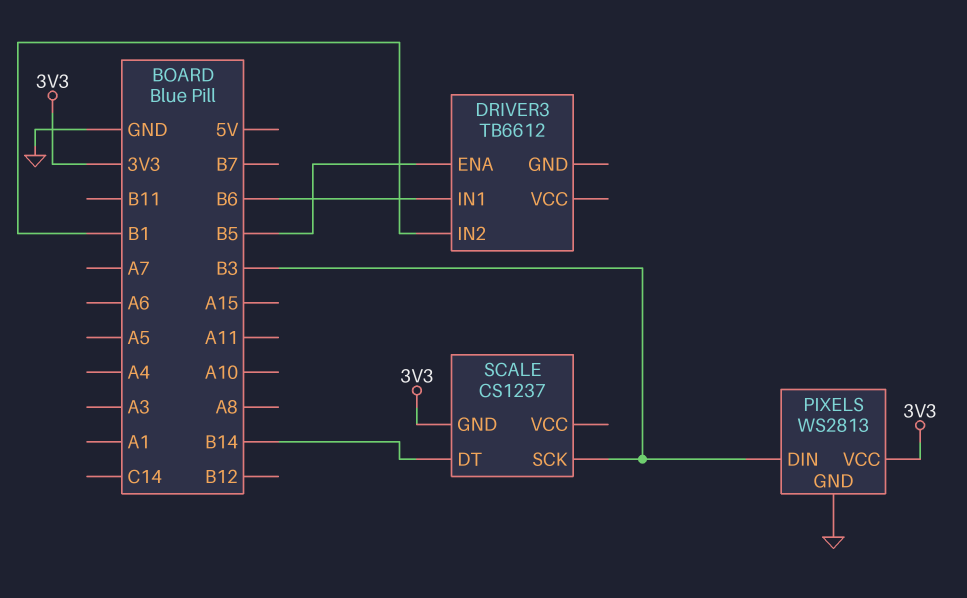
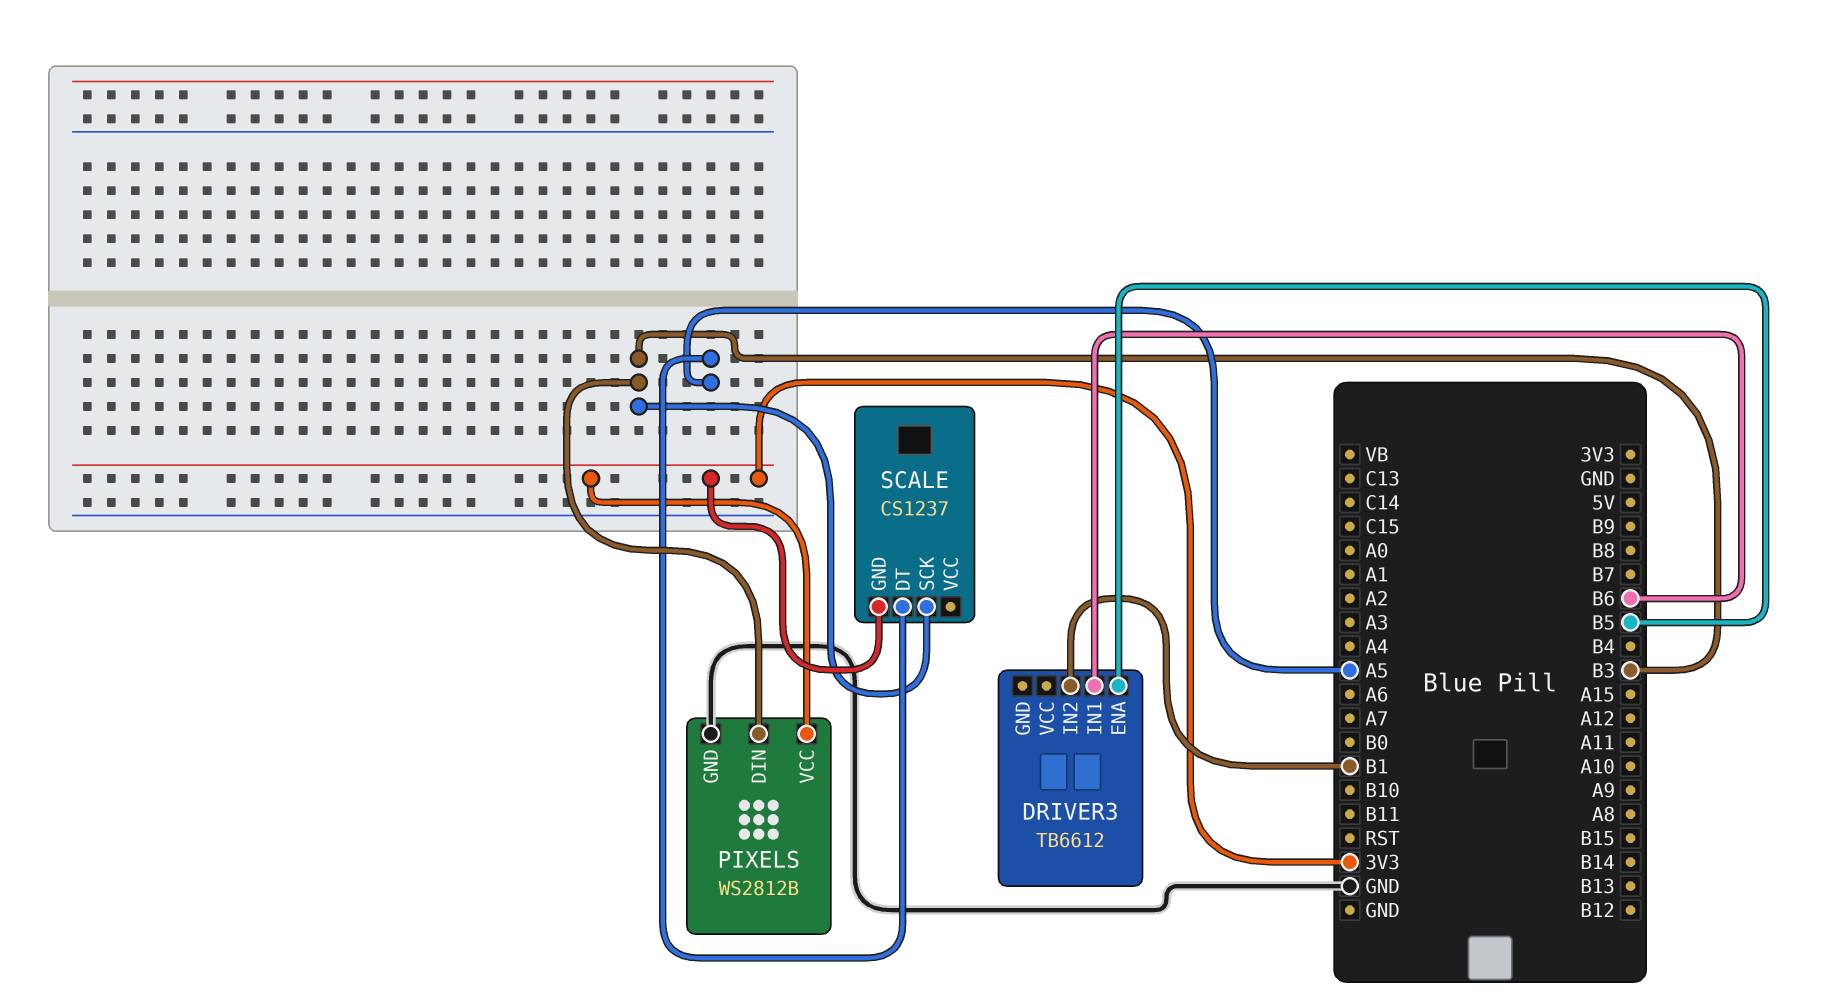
PIXELS: WS2813 -> WS2812B
SCALE pin DT: B14 -> A5

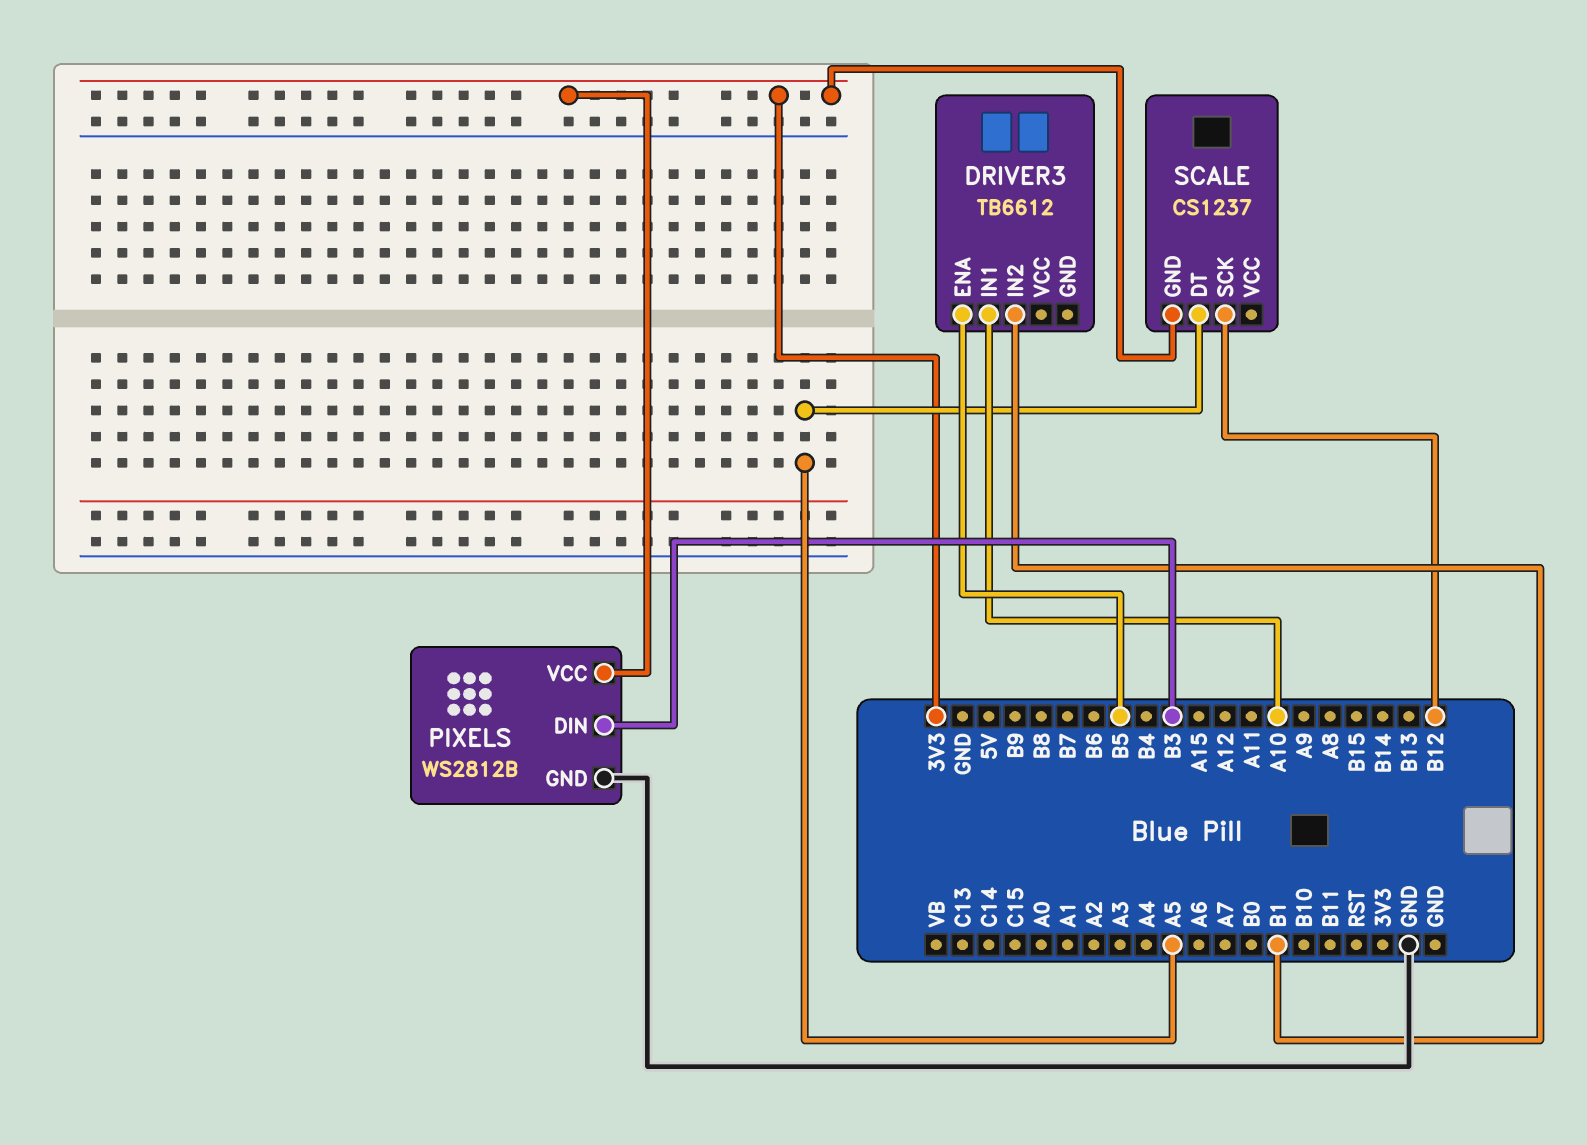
DRIVER3 pin IN1: B6 -> A10
SCALE pin SCK: B3 -> B12

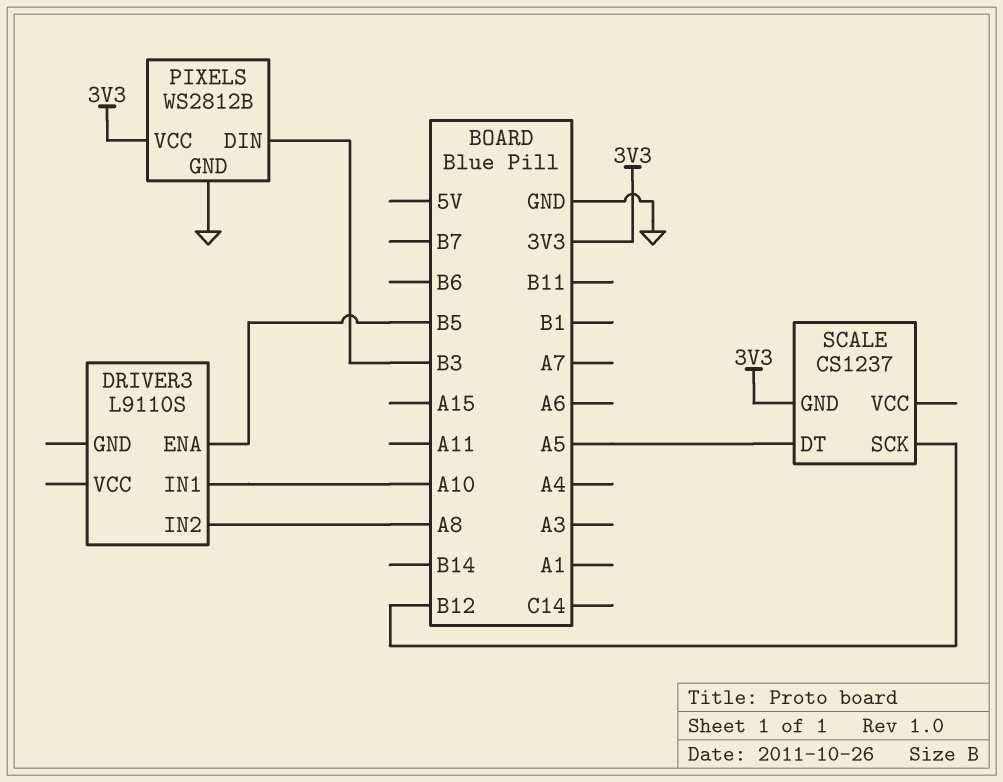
DRIVER3: TB6612 -> L9110S
DRIVER3 pin IN2: B1 -> A8

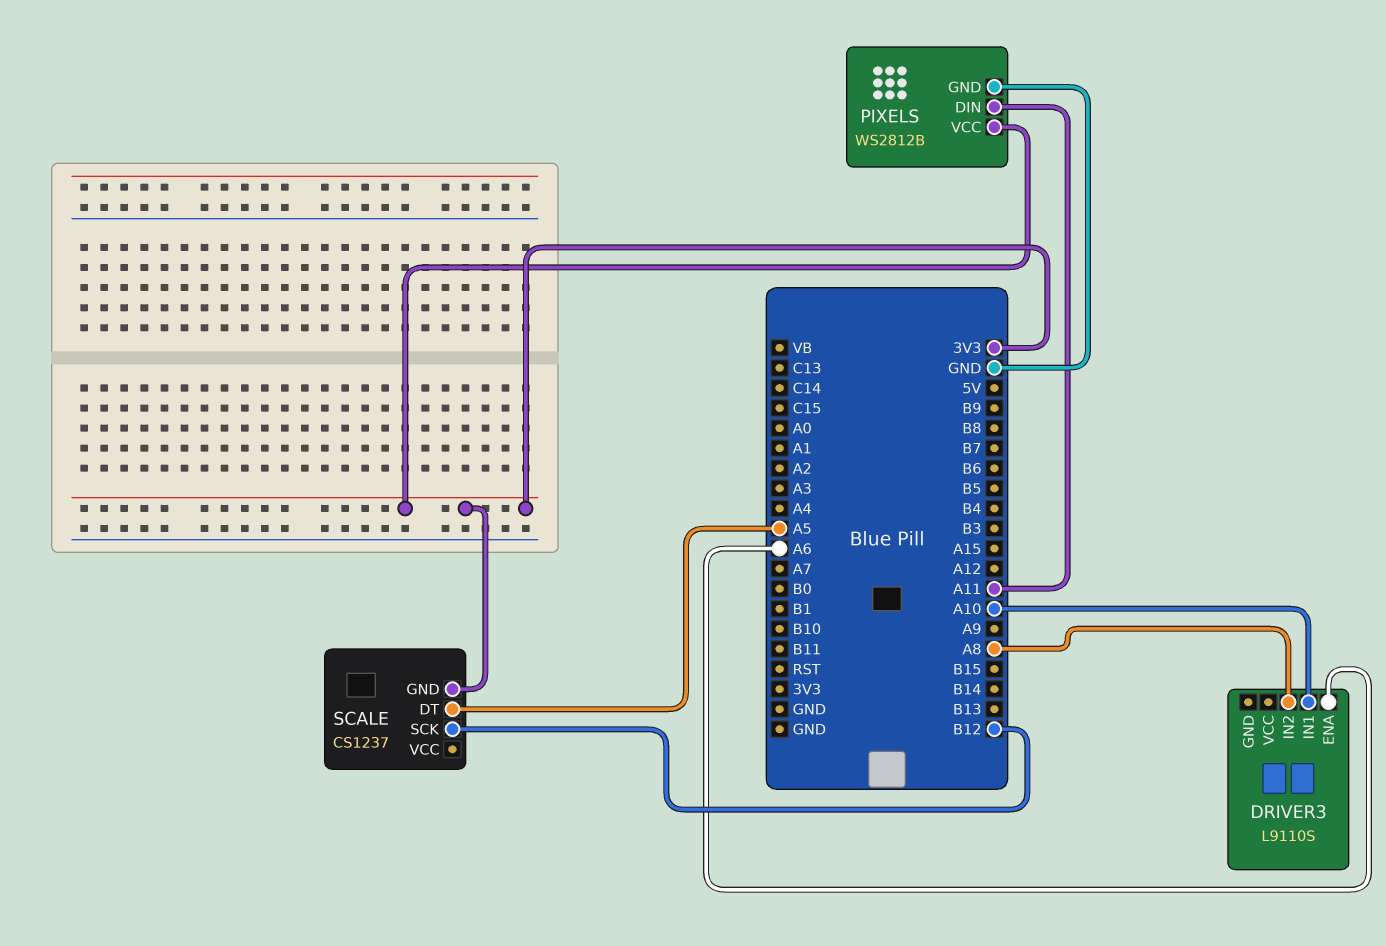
DRIVER3 pin ENA: B5 -> A6
PIXELS pin DIN: B3 -> A11

